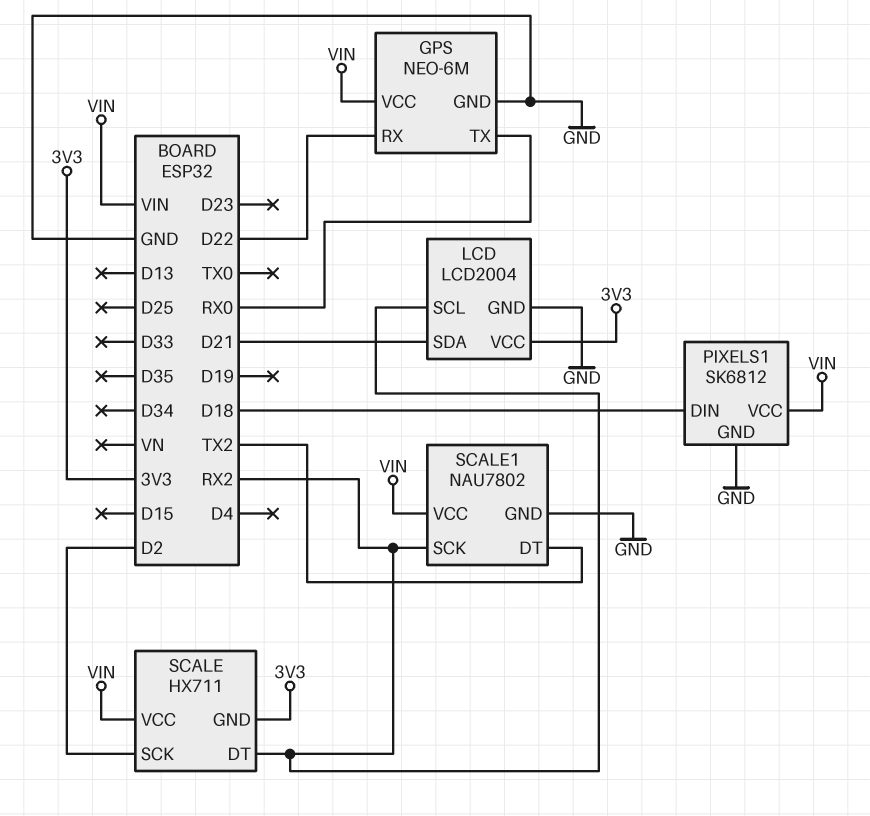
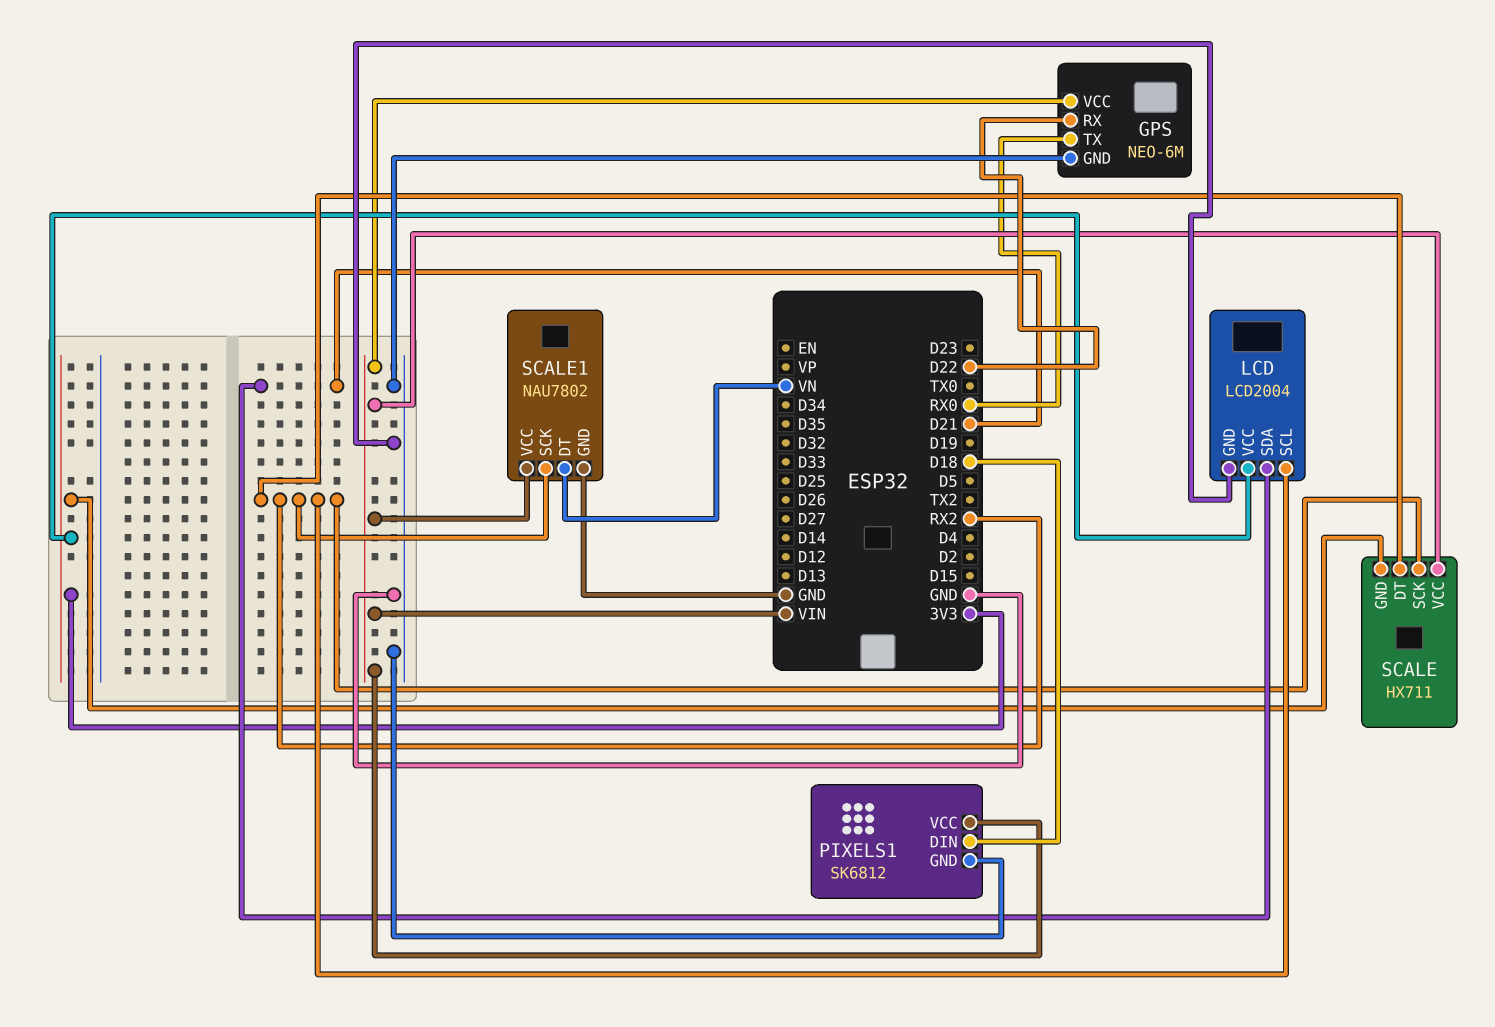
SCALE pin SCK: D2 -> RX2
SCALE1 pin DT: TX2 -> VN

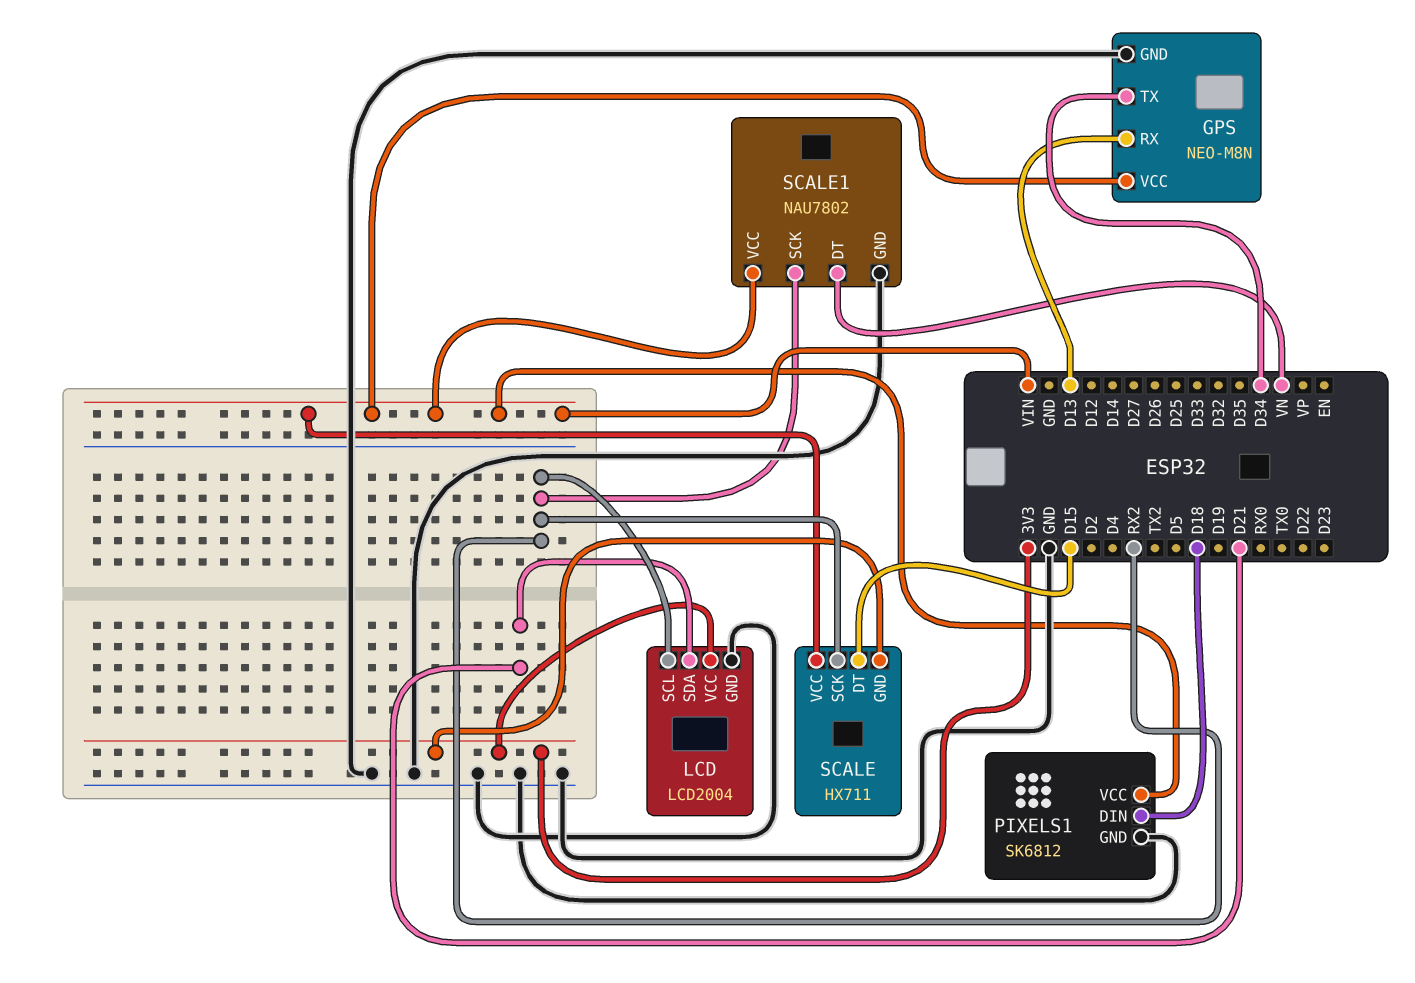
GPS: NEO-6M -> NEO-M8N
GPS pin RX: D22 -> D13
GPS pin TX: RX0 -> D34
SCALE pin DT: RX2 -> D15

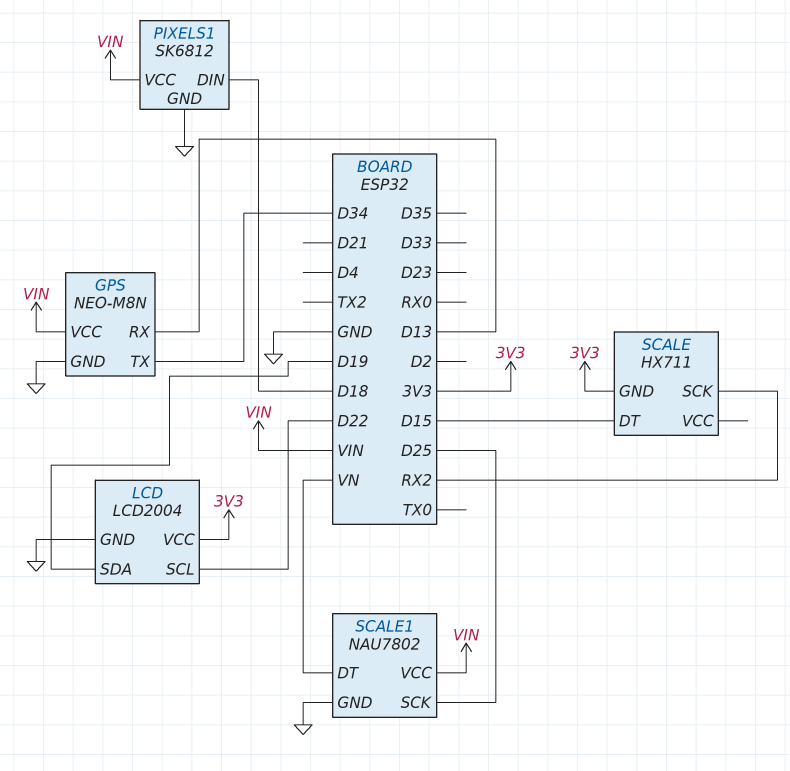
LCD pin SCL: RX2 -> D22
LCD pin SDA: D21 -> D19
SCALE pin VCC: VIN -> none
SCALE1 pin SCK: RX2 -> D25

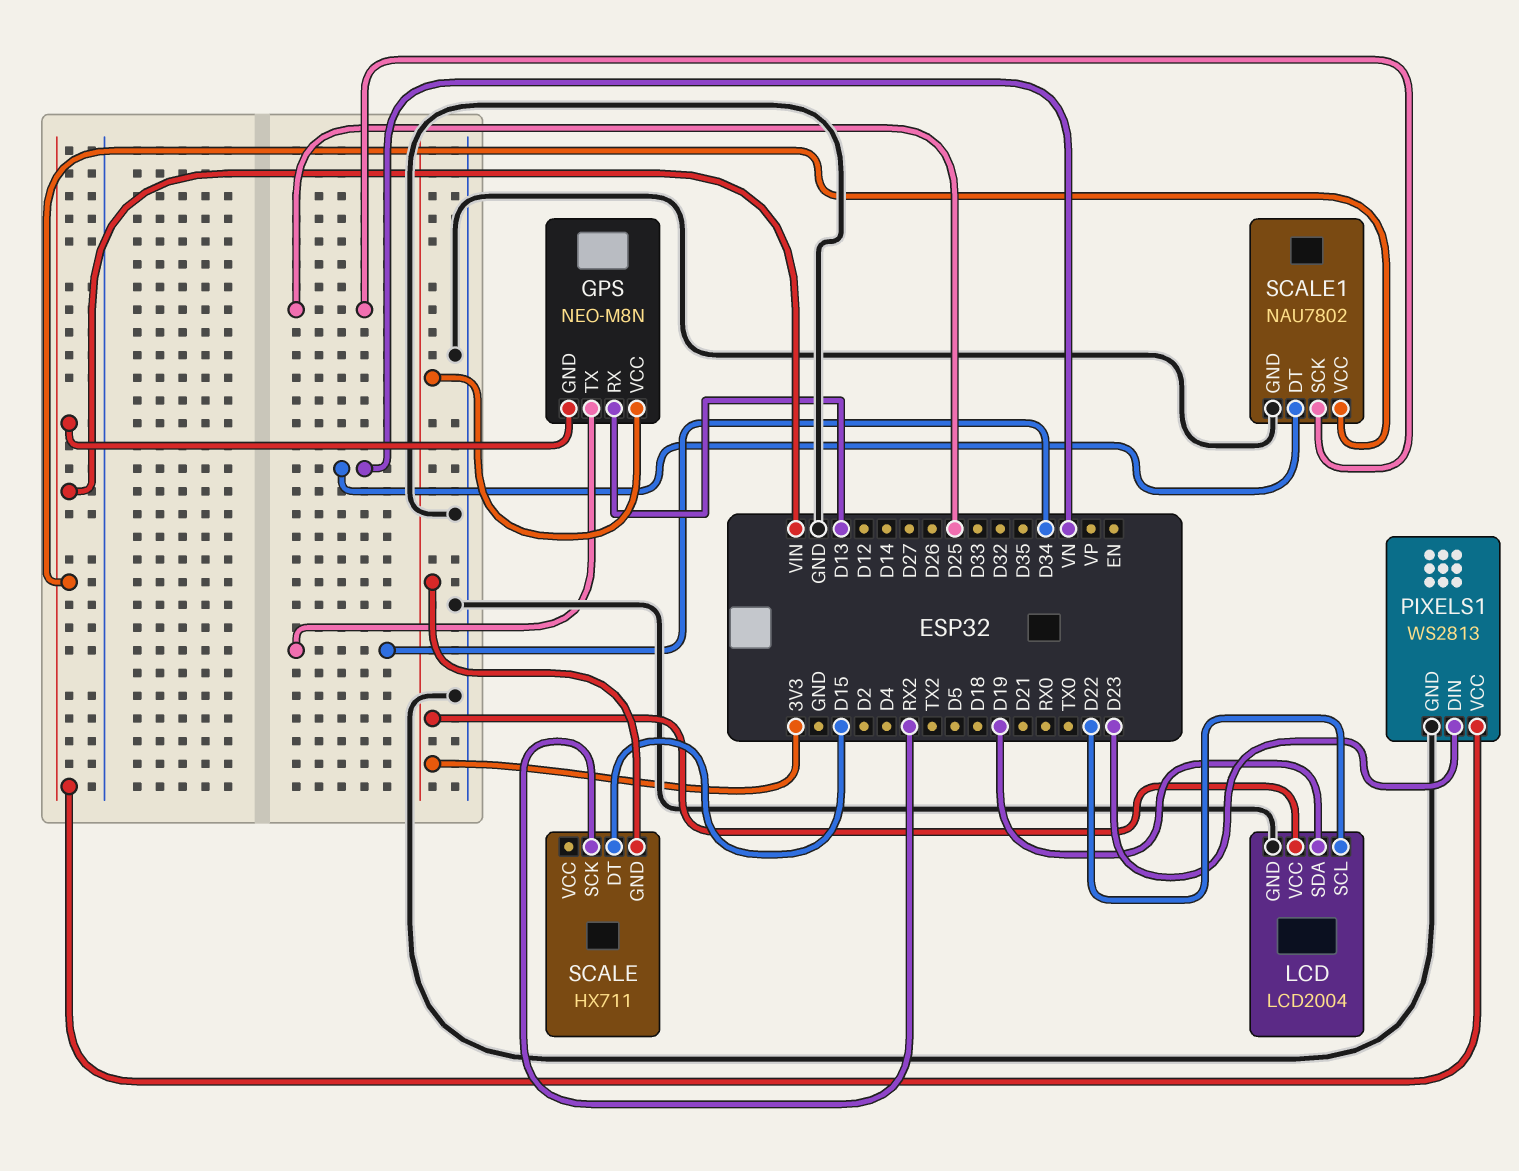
GPS pin GND: GND -> VIN
GPS pin VCC: VIN -> 3V3
PIXELS1: SK6812 -> WS2813
PIXELS1 pin DIN: D18 -> D23

